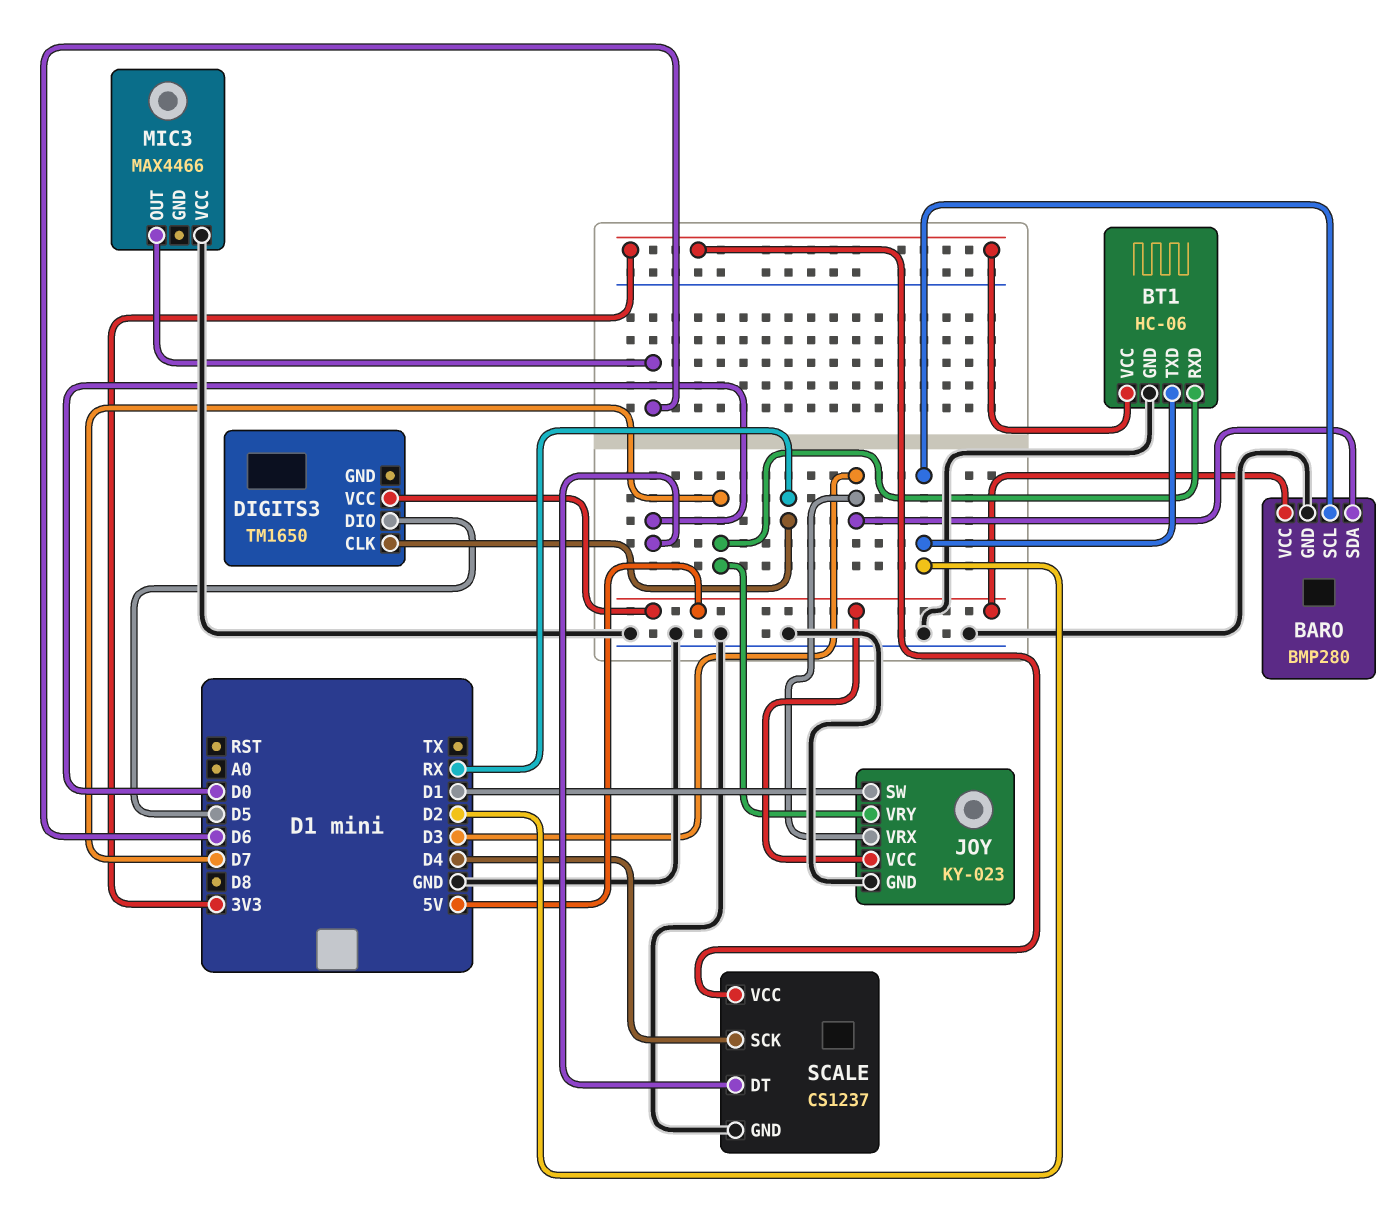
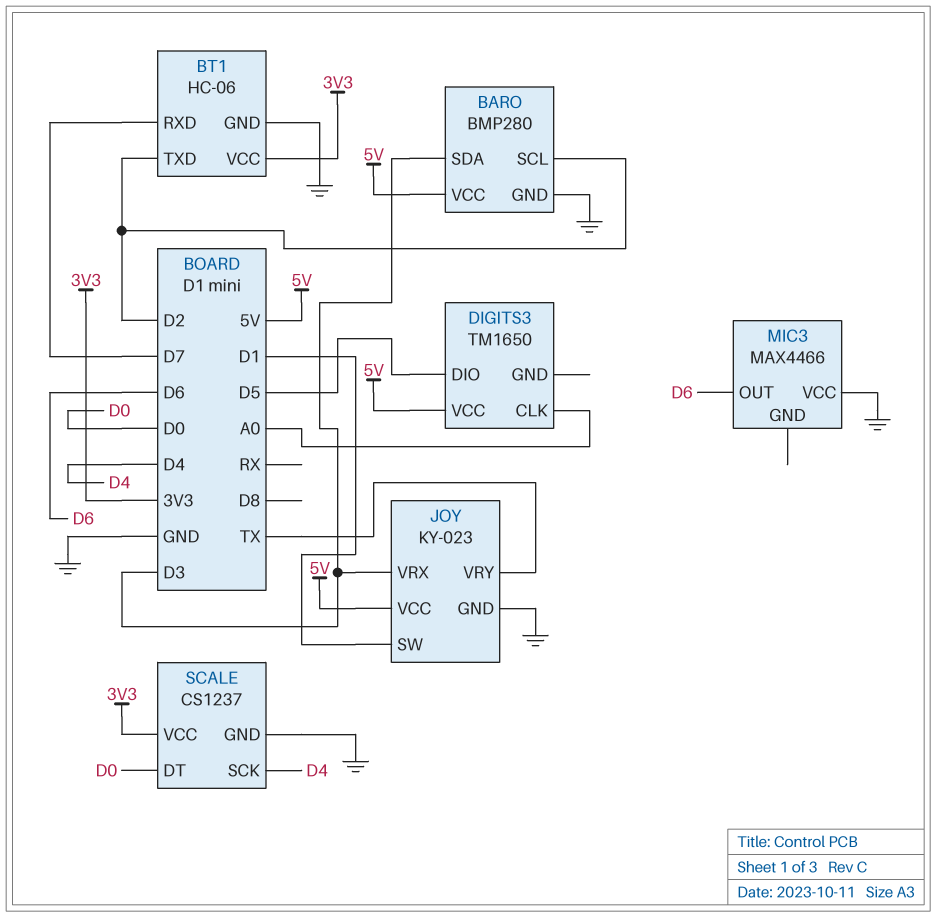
DIGITS3 pin CLK: RX -> A0
JOY pin VRY: D7 -> TX

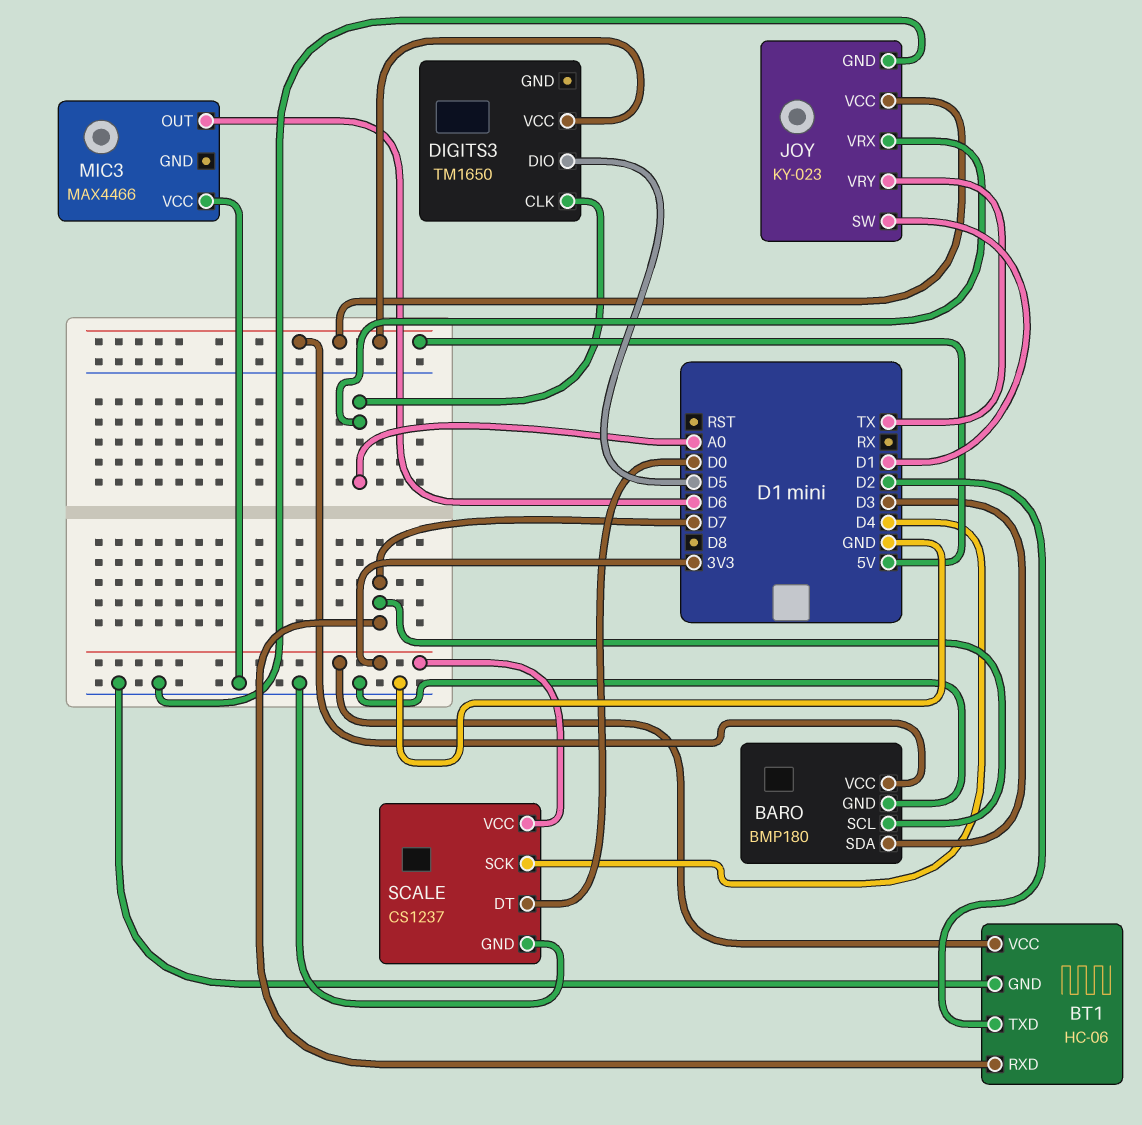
BARO: BMP280 -> BMP180
BARO pin SCL: D2 -> D7
JOY pin VRX: D3 -> A0

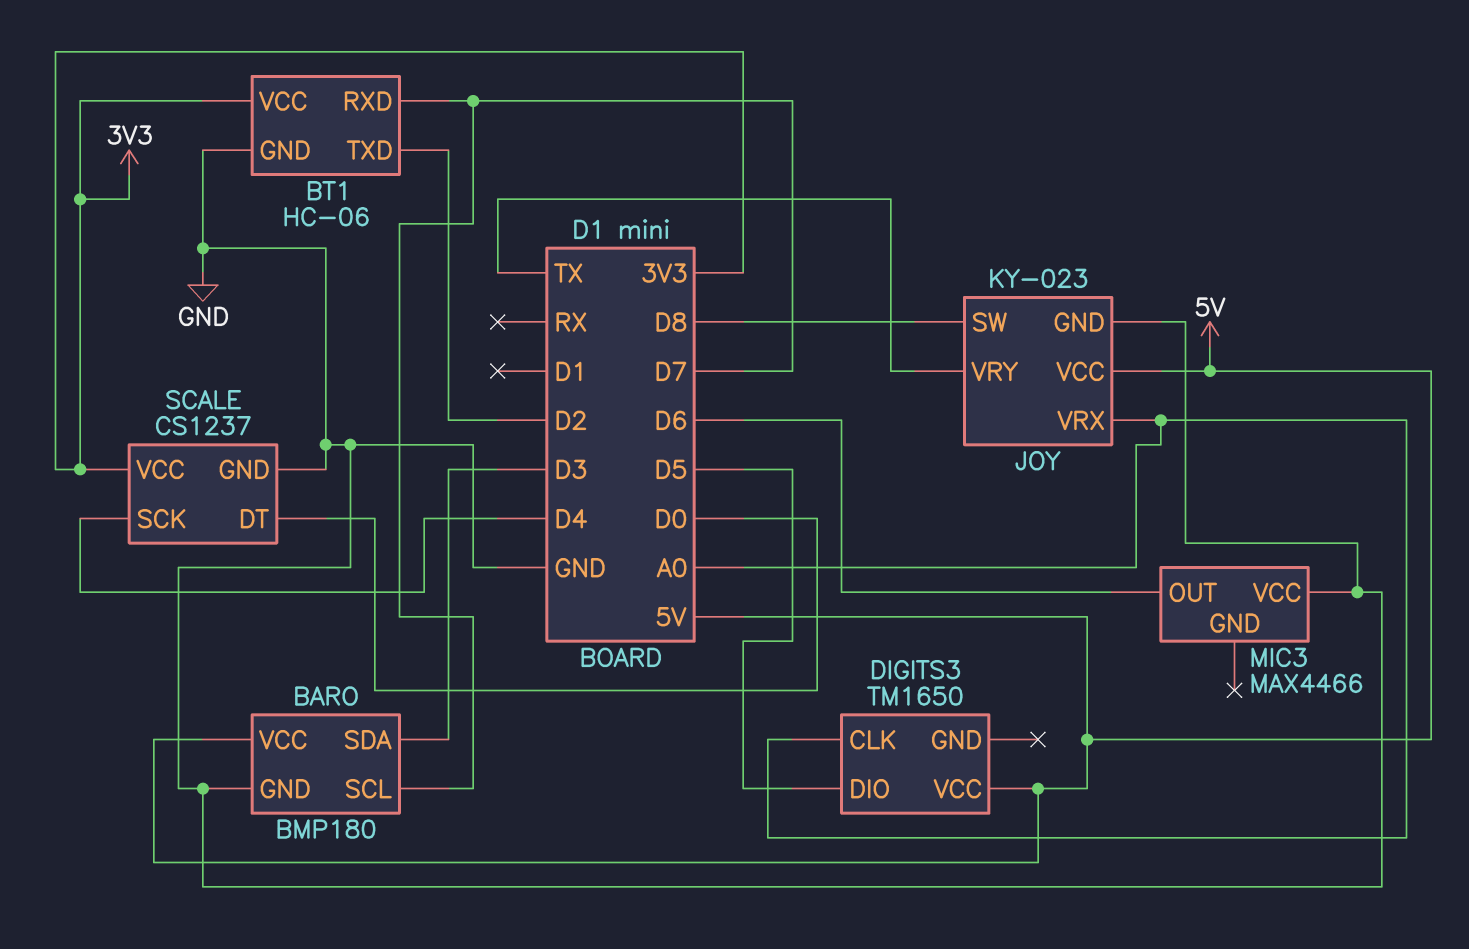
JOY pin SW: D1 -> D8

